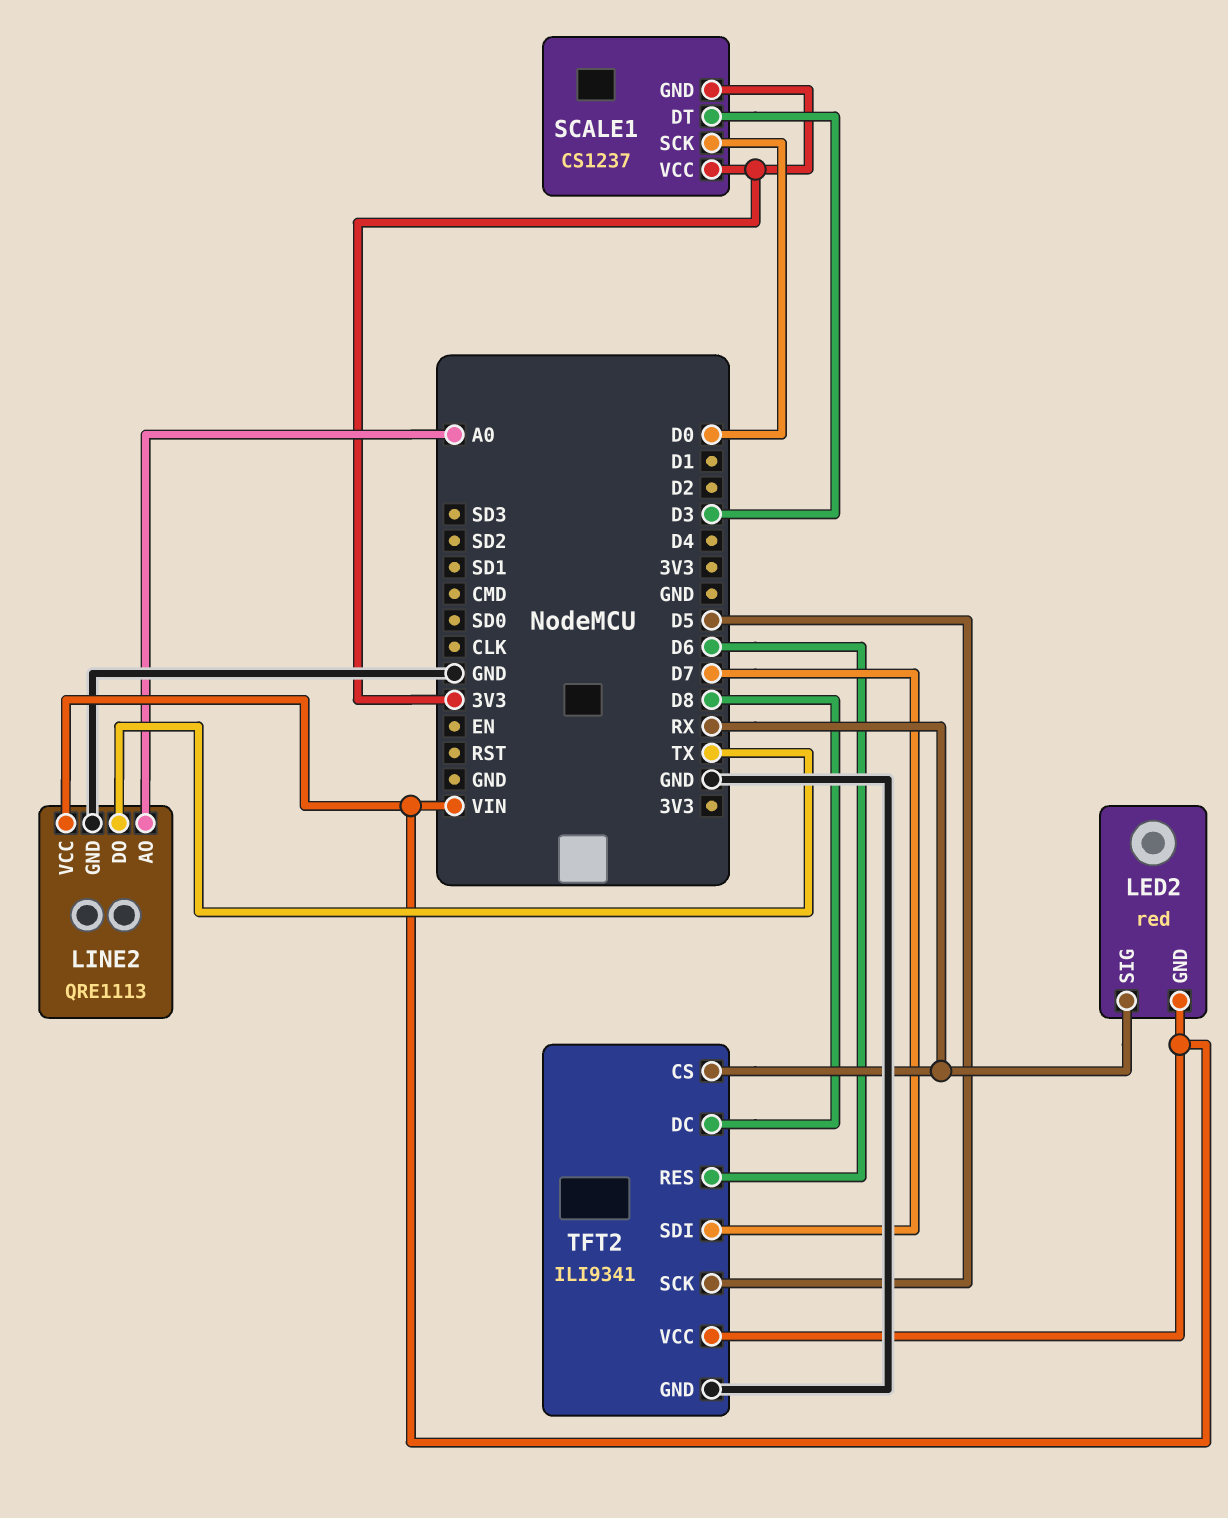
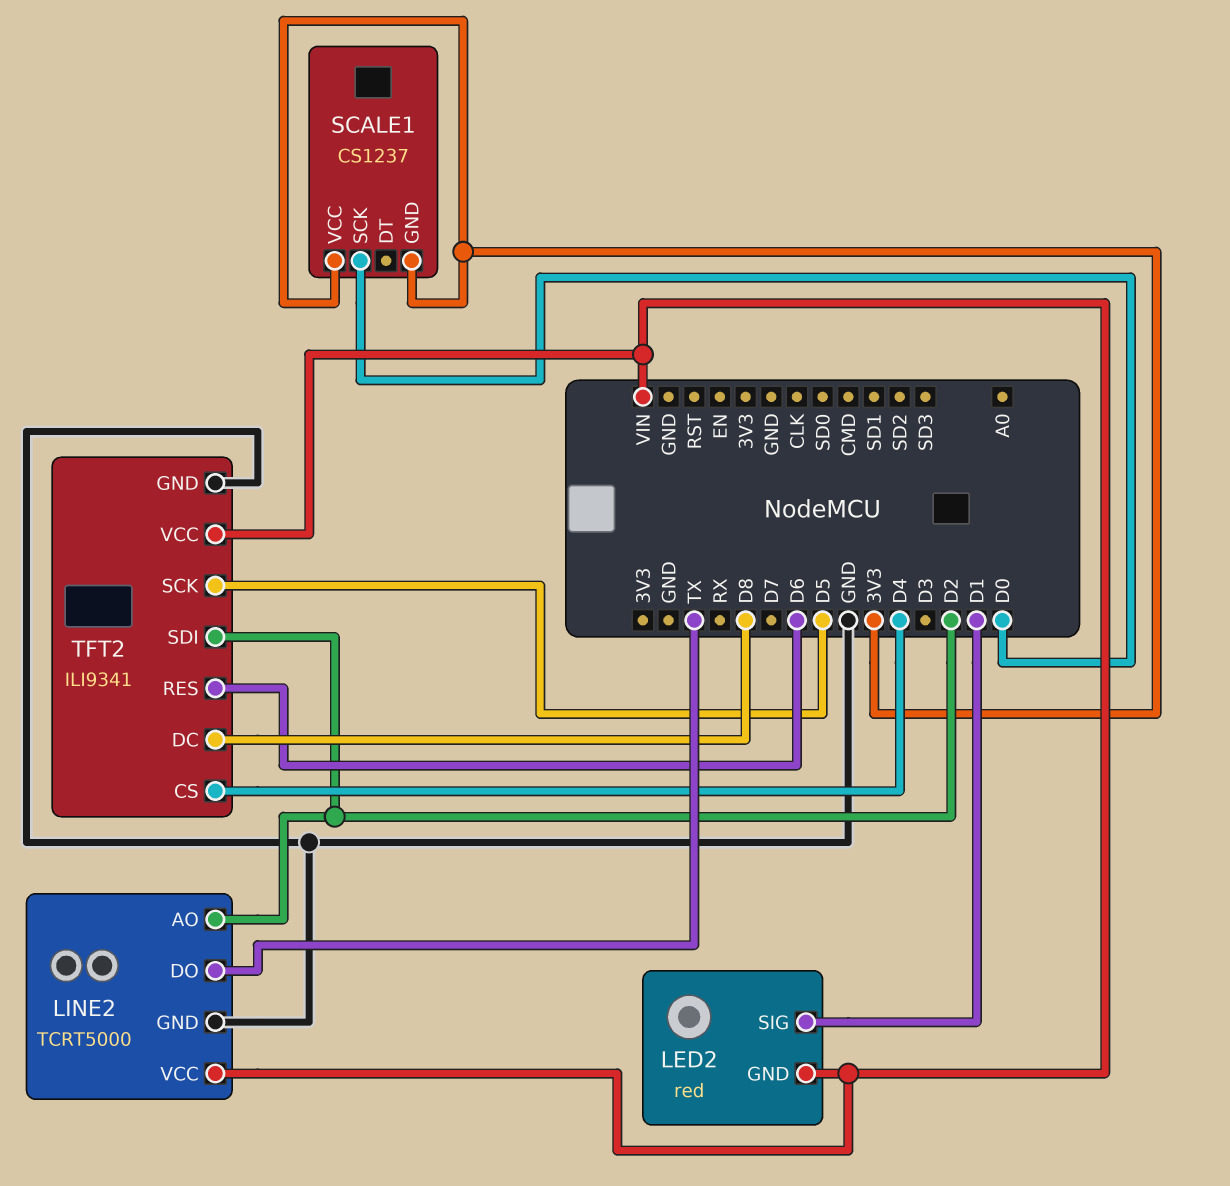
LED2 pin SIG: RX -> D1
LINE2: QRE1113 -> TCRT5000
LINE2 pin AO: A0 -> D2
SCALE1 pin DT: D3 -> none
TFT2 pin CS: RX -> D4
TFT2 pin SDI: D7 -> D2

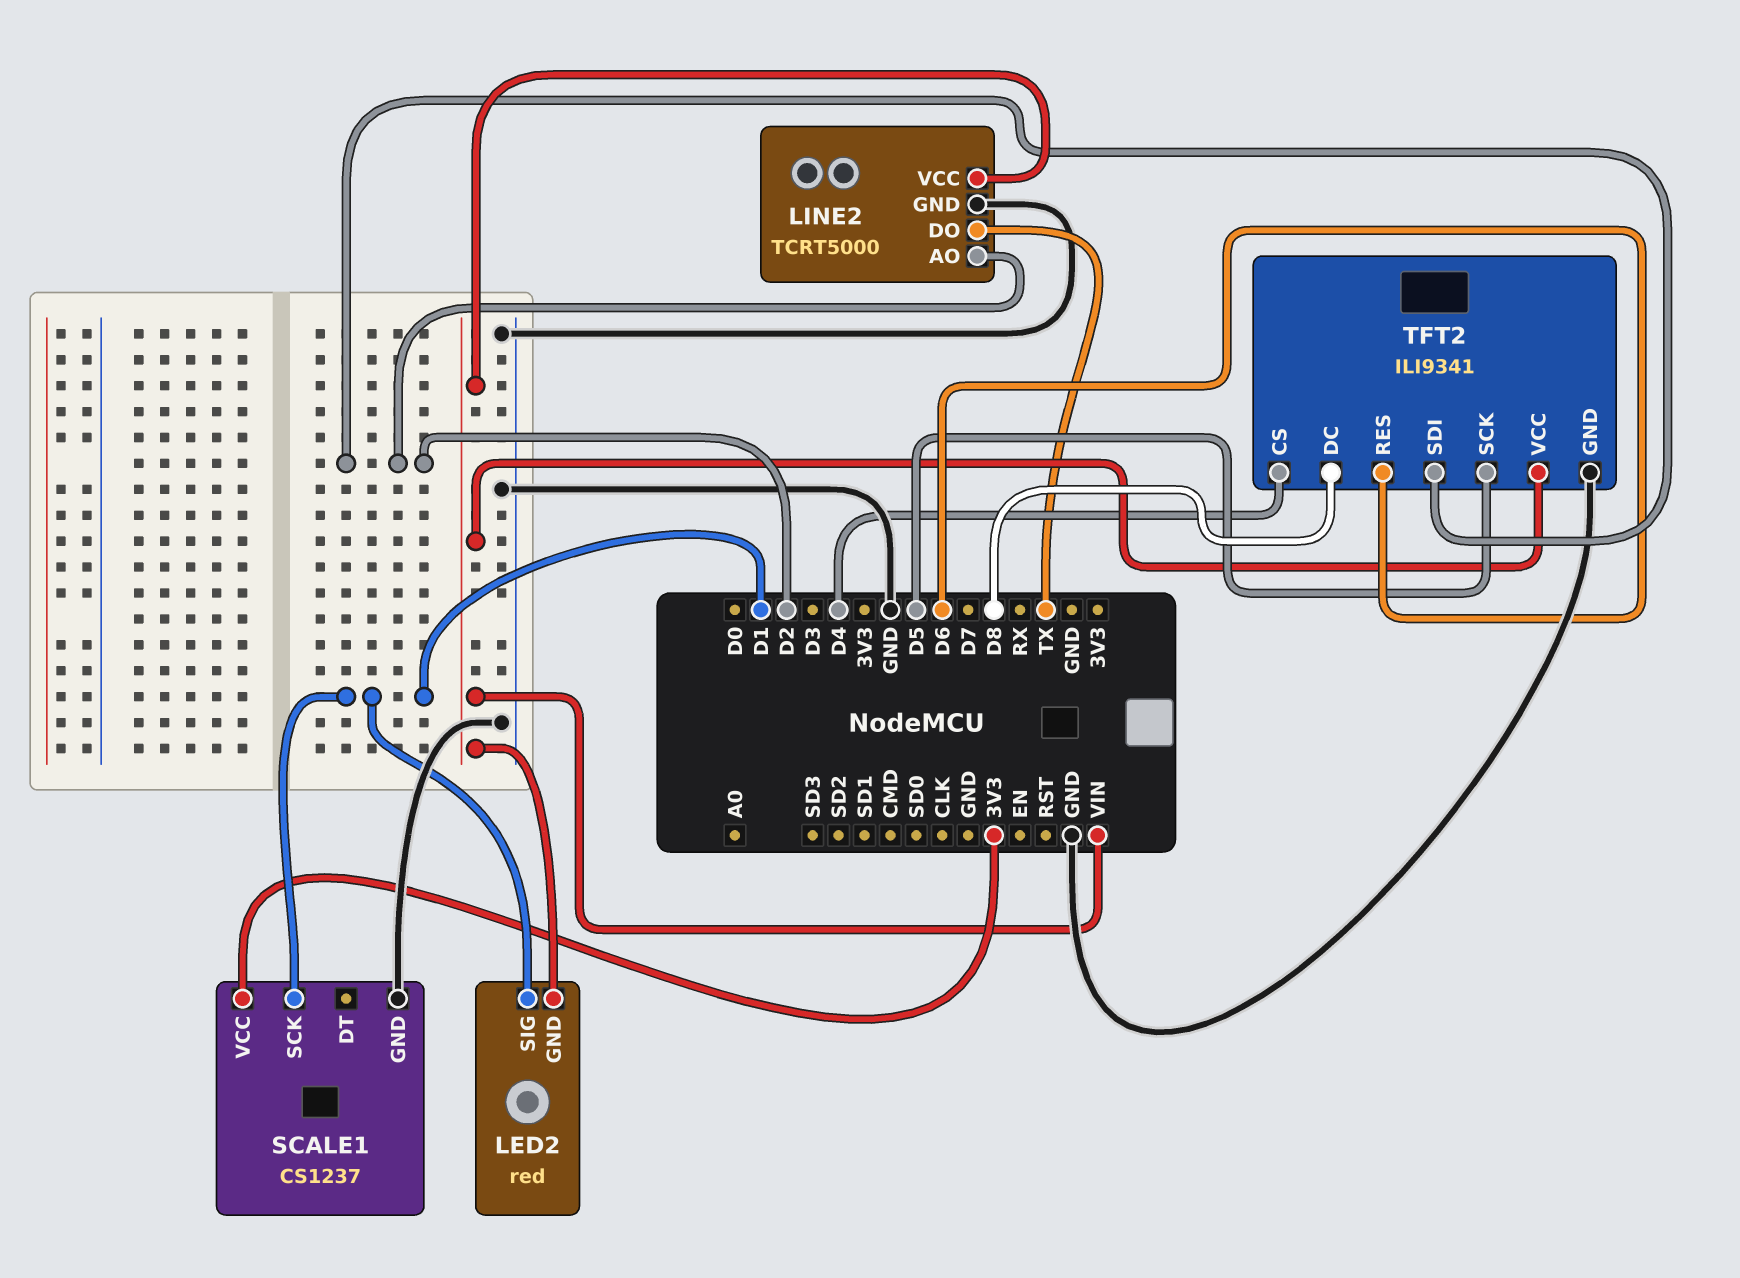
SCALE1 pin GND: 3V3 -> GND
SCALE1 pin SCK: D0 -> D1

